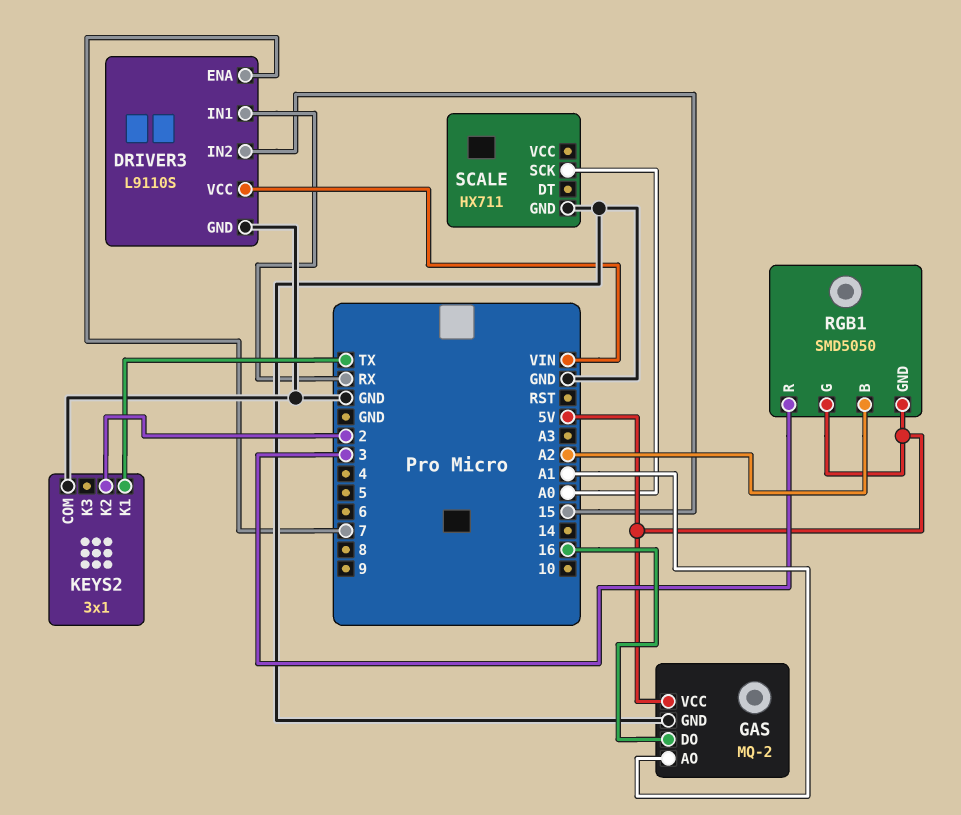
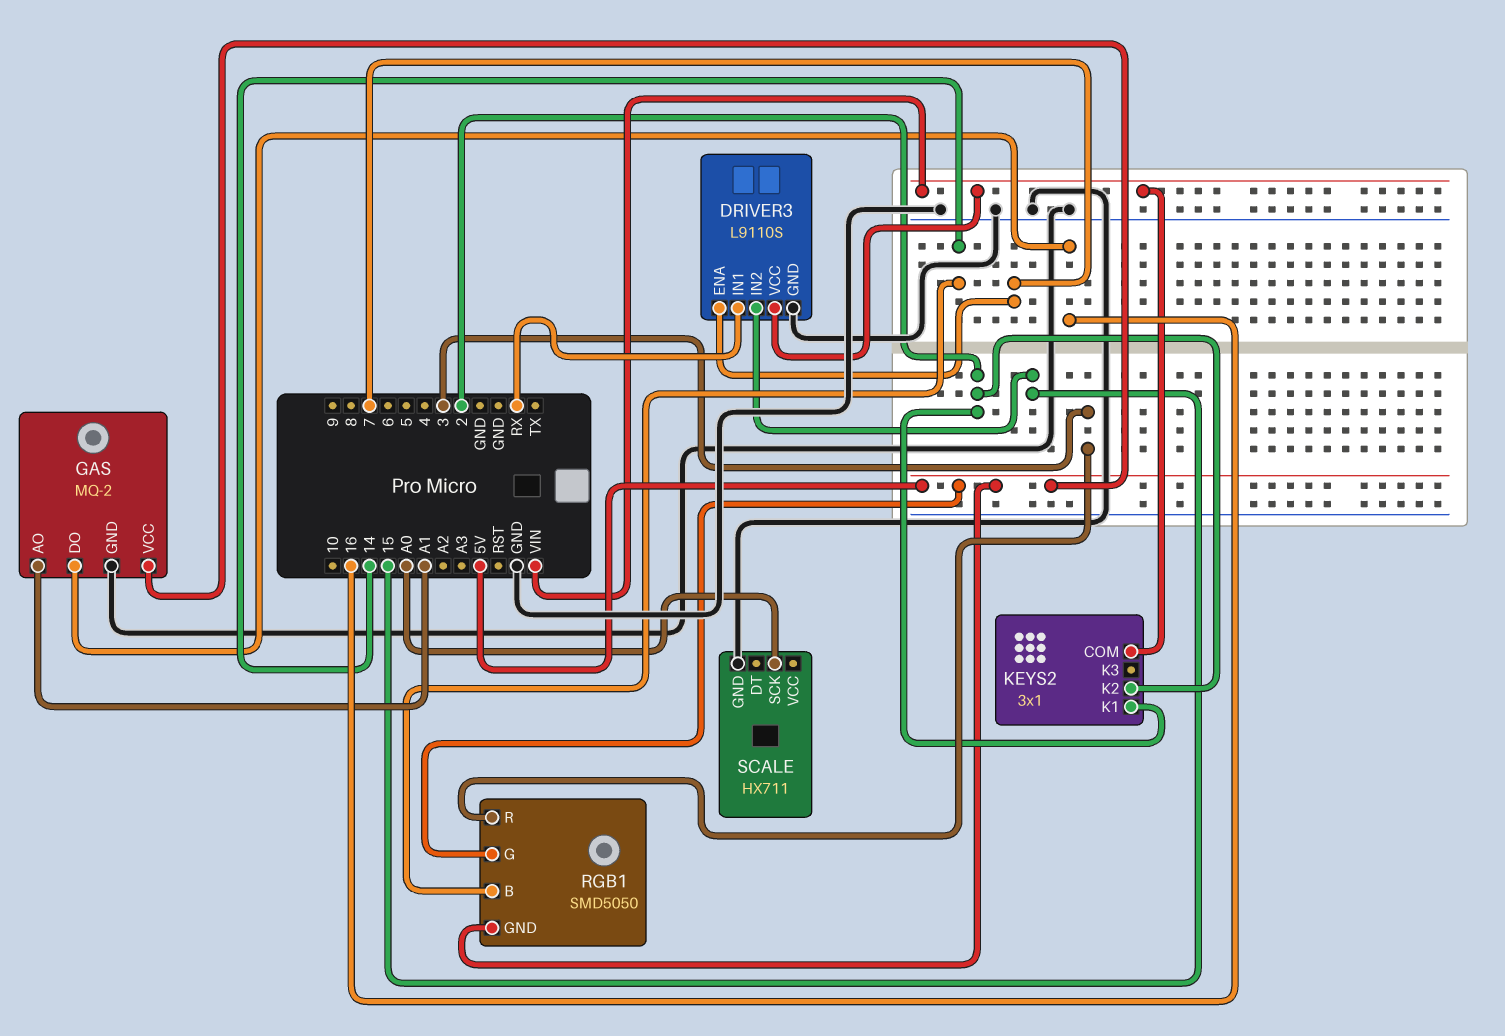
KEYS2 pin COM: GND -> VIN
KEYS2 pin K1: TX -> 2
RGB1 pin B: A2 -> 14

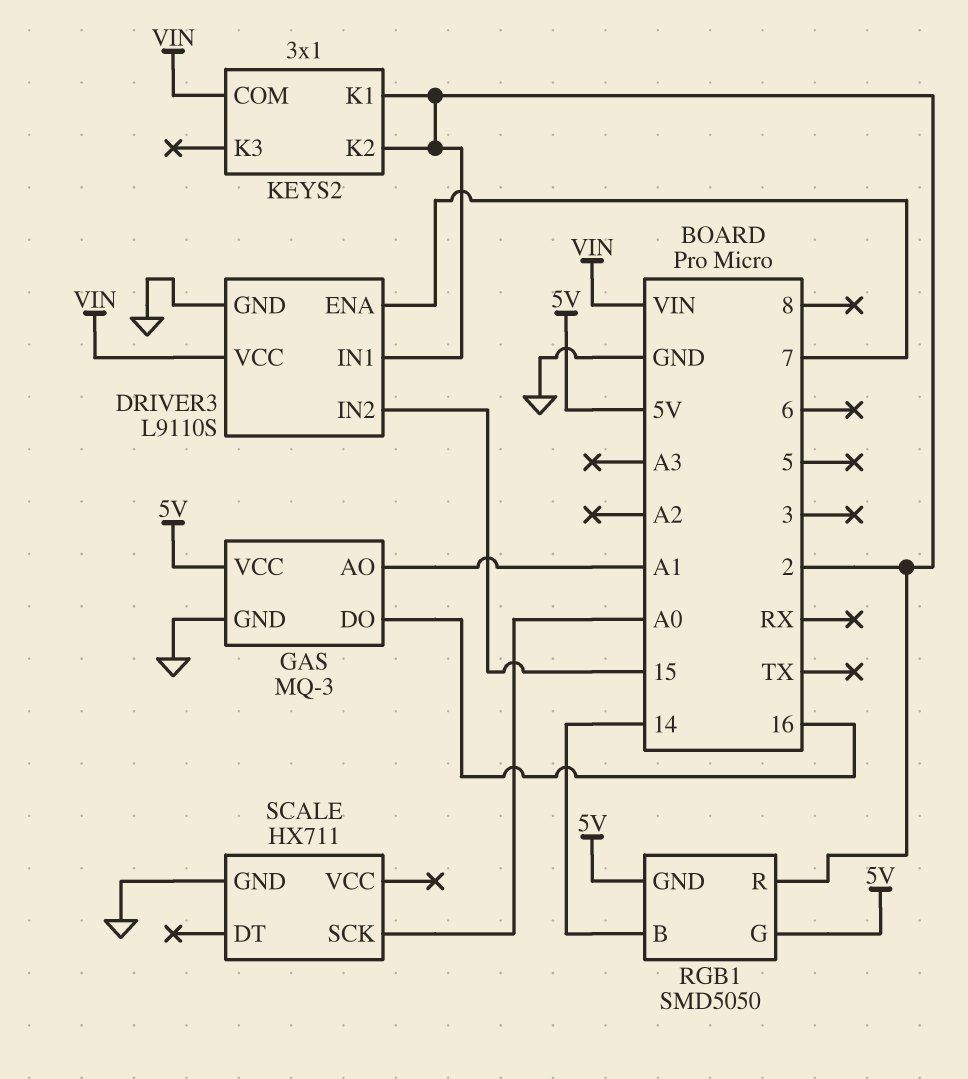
DRIVER3 pin IN1: RX -> 2
GAS: MQ-2 -> MQ-3
RGB1 pin R: 3 -> 2

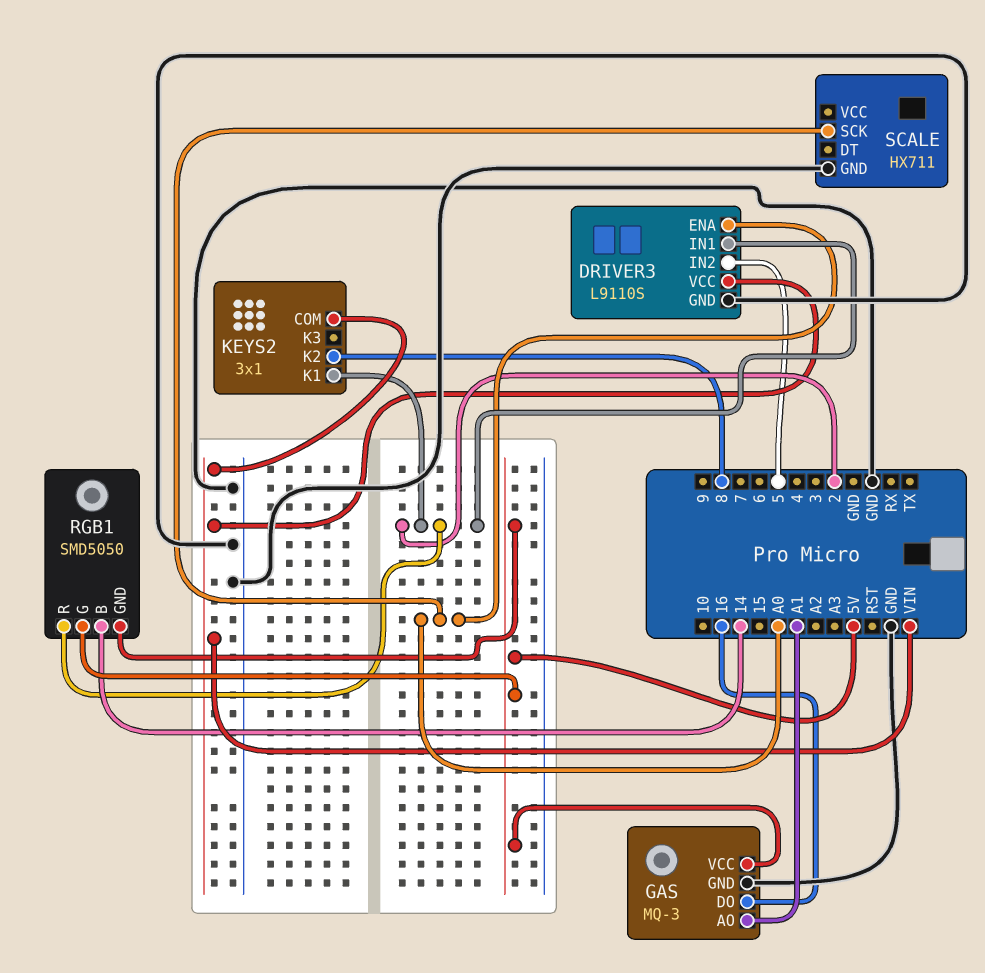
DRIVER3 pin ENA: 7 -> A0
DRIVER3 pin IN2: 15 -> 5
KEYS2 pin K2: 2 -> 8

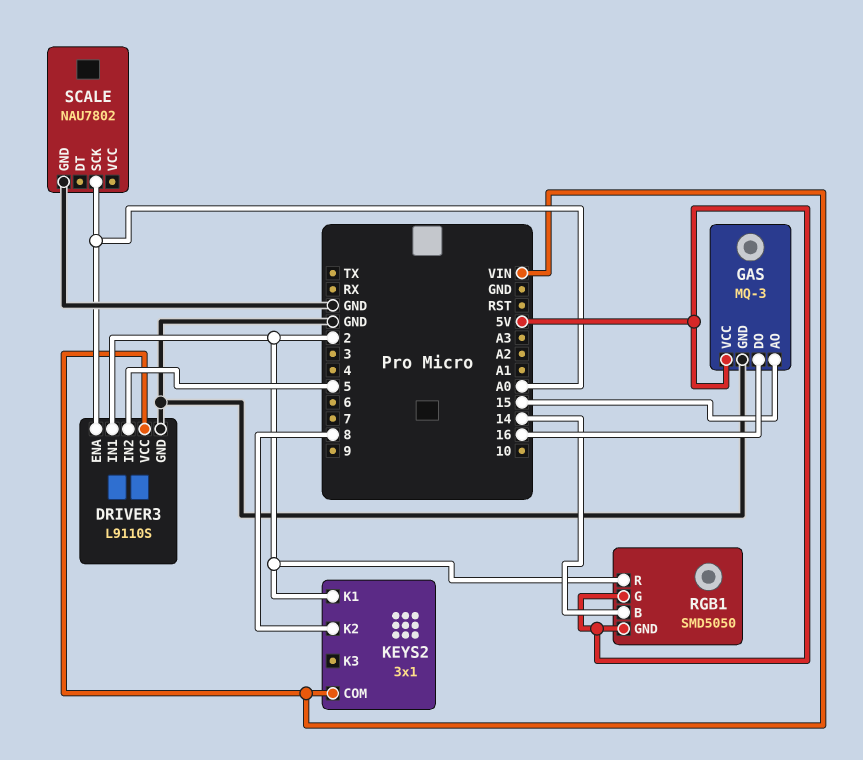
GAS pin AO: A1 -> 15
SCALE: HX711 -> NAU7802

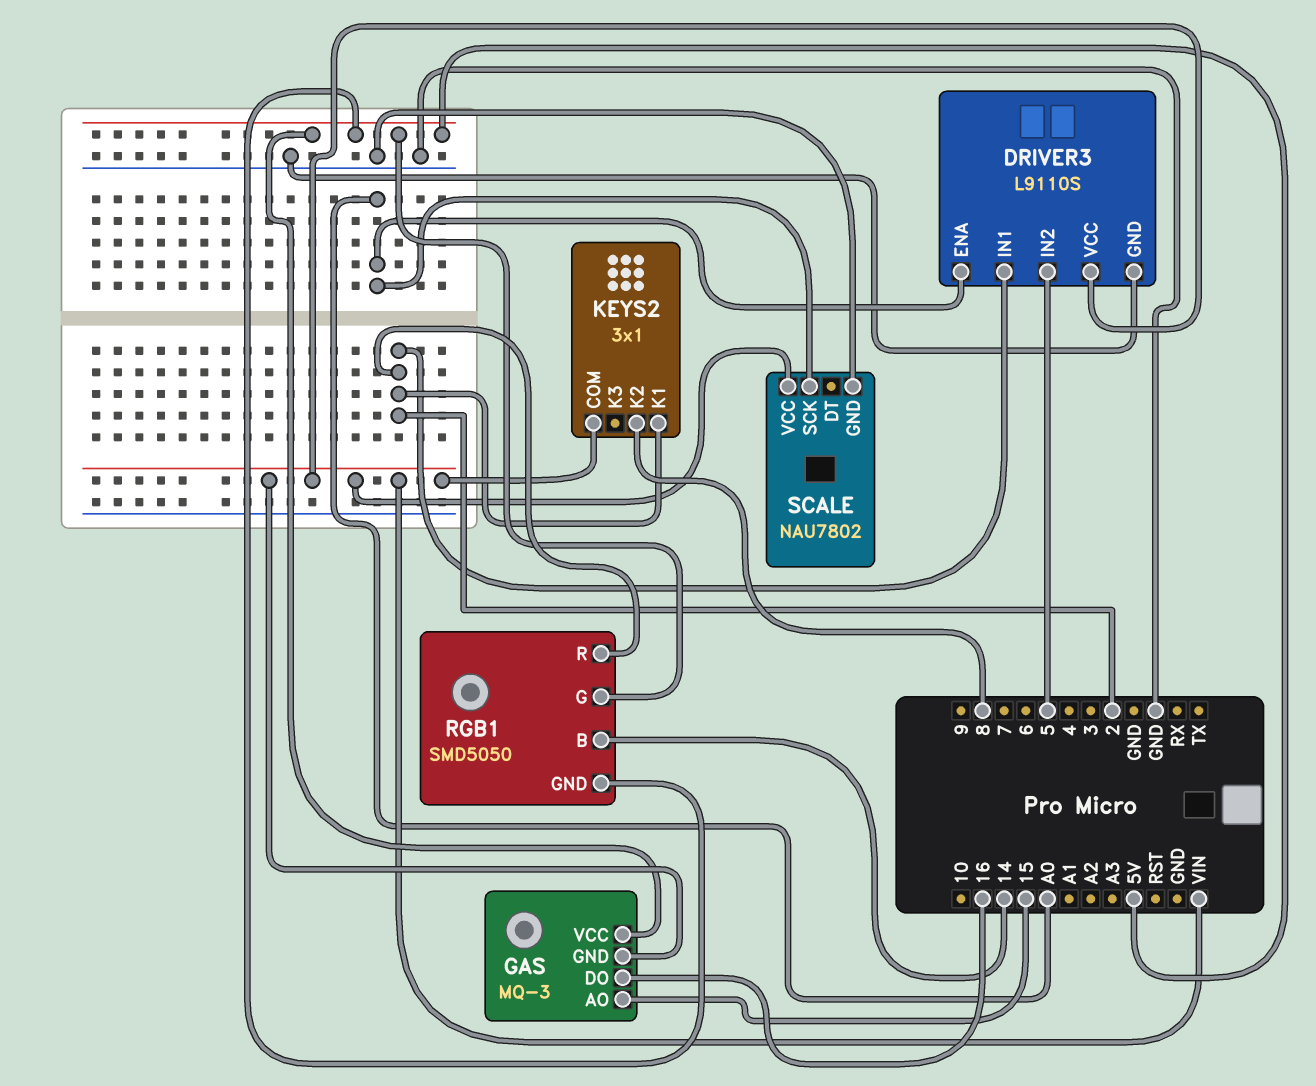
GAS pin GND: GND -> VIN
SCALE pin VCC: none -> VIN

